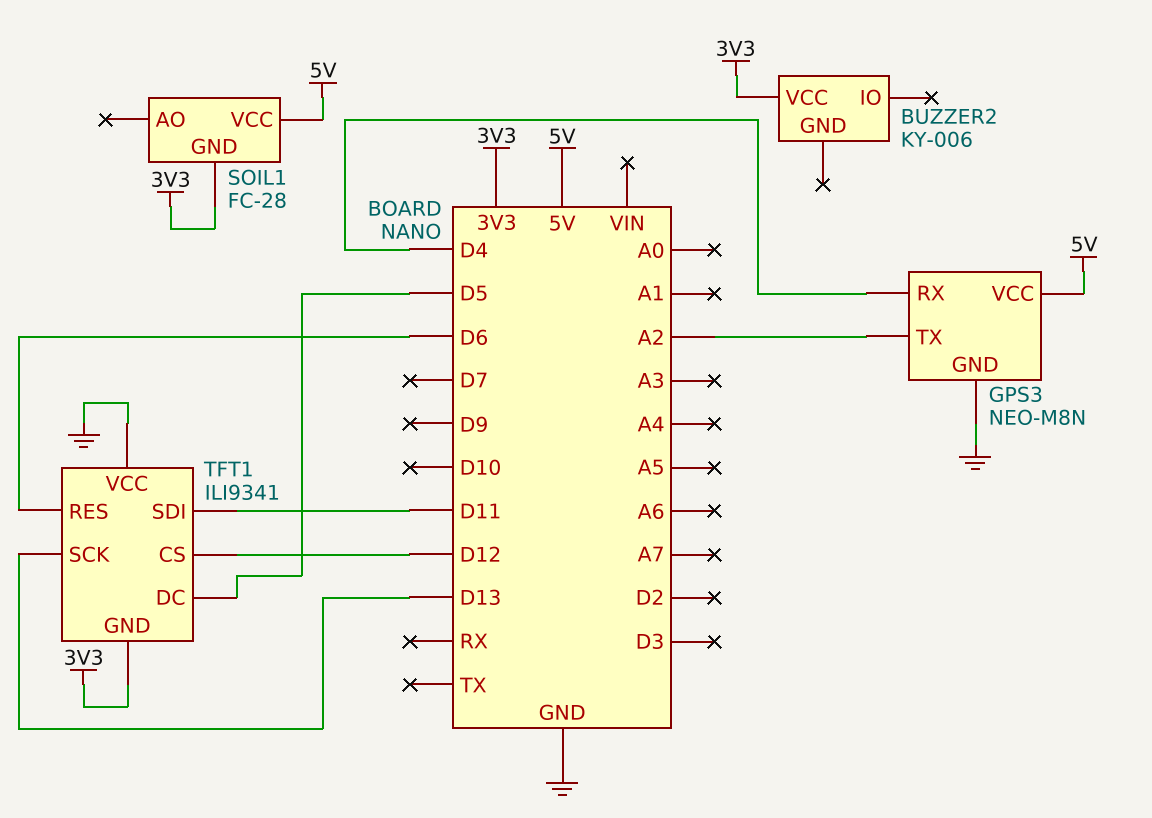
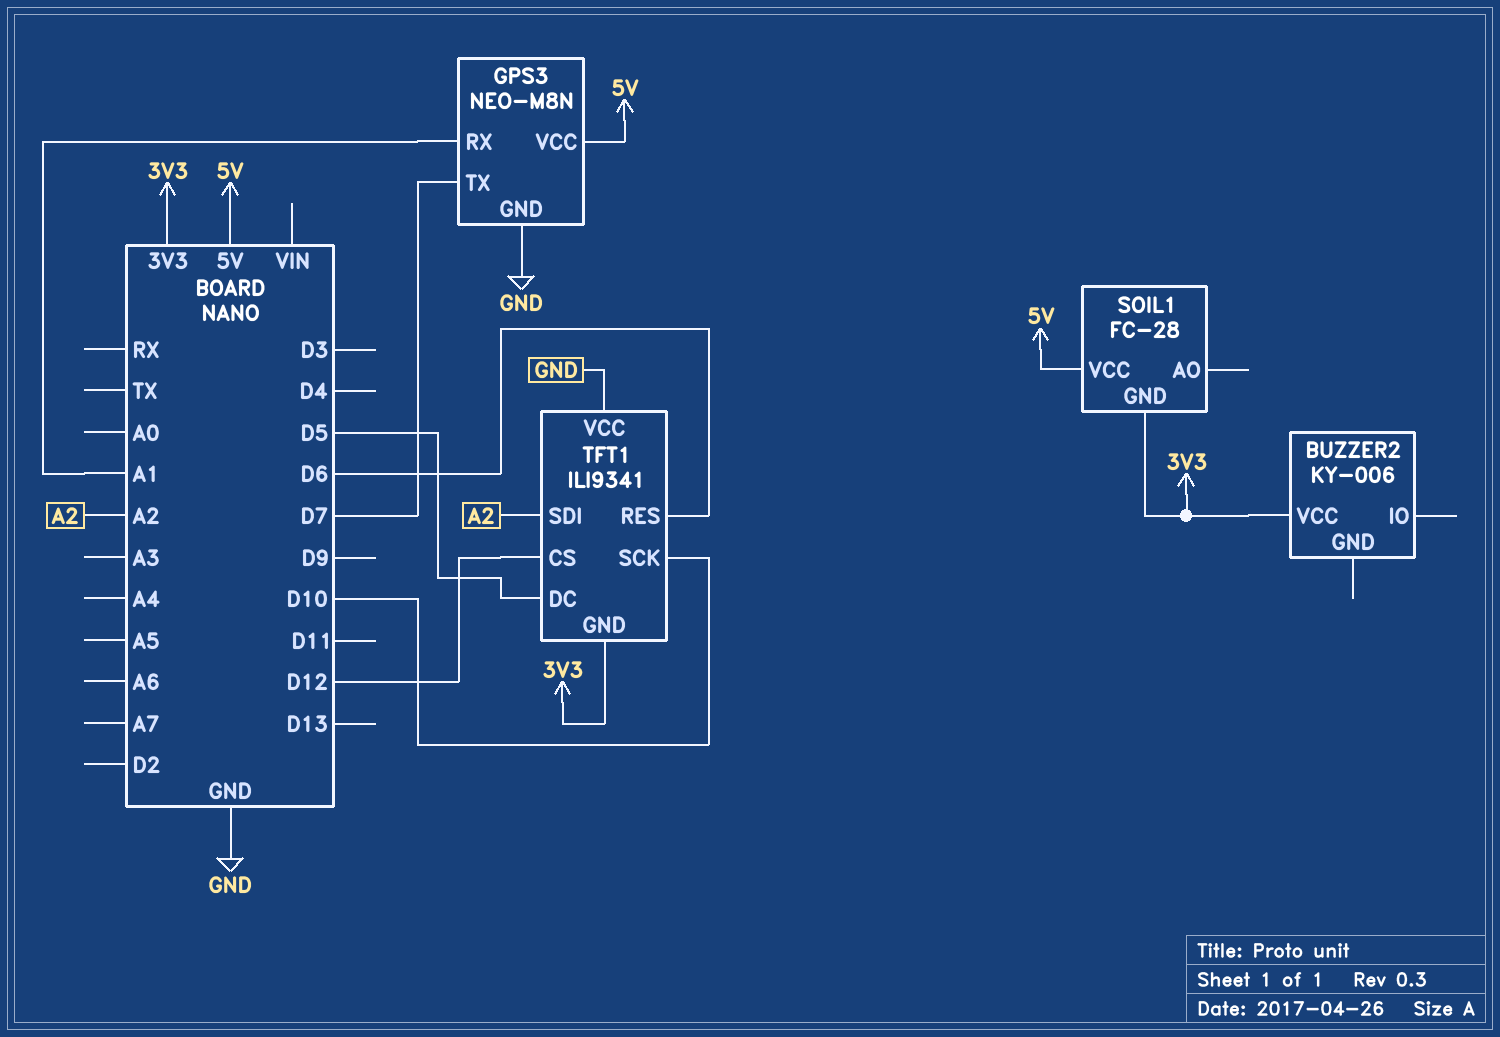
GPS3 pin RX: D4 -> A1
GPS3 pin TX: A2 -> D7
TFT1 pin SCK: D13 -> D10
TFT1 pin SDI: D11 -> A2

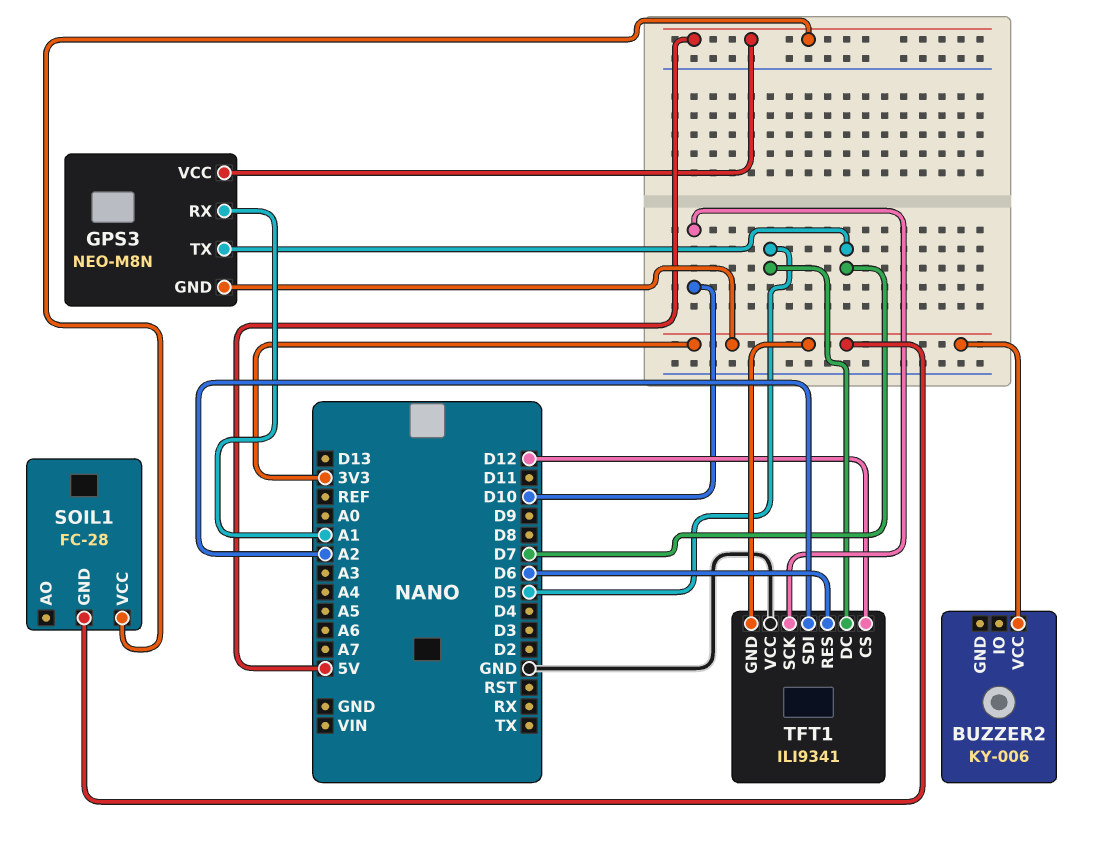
GPS3 pin GND: GND -> 3V3

